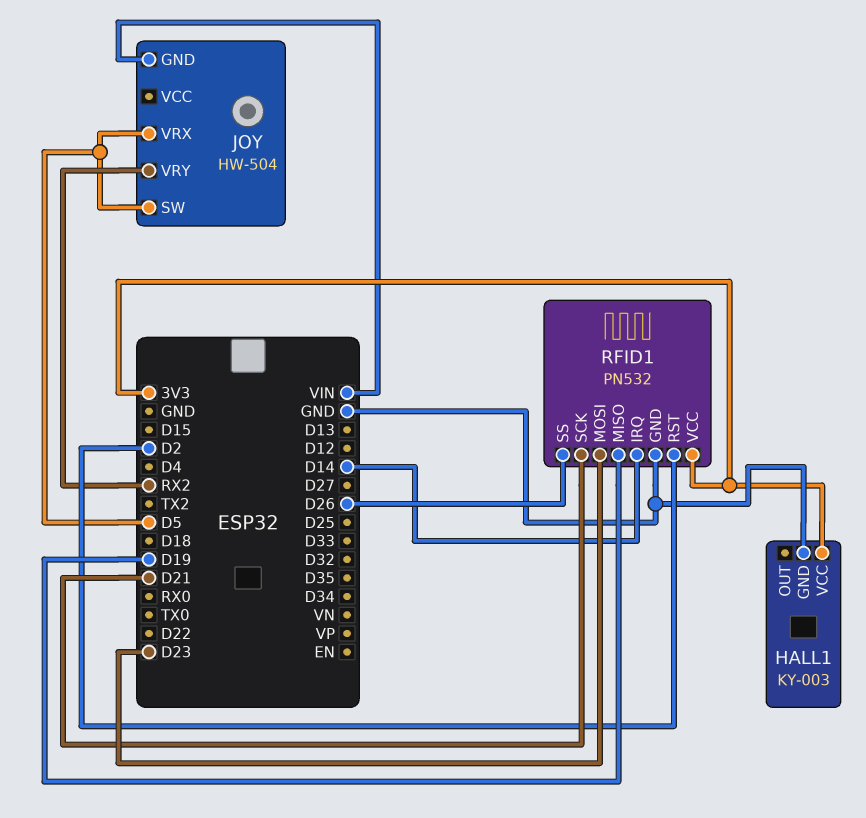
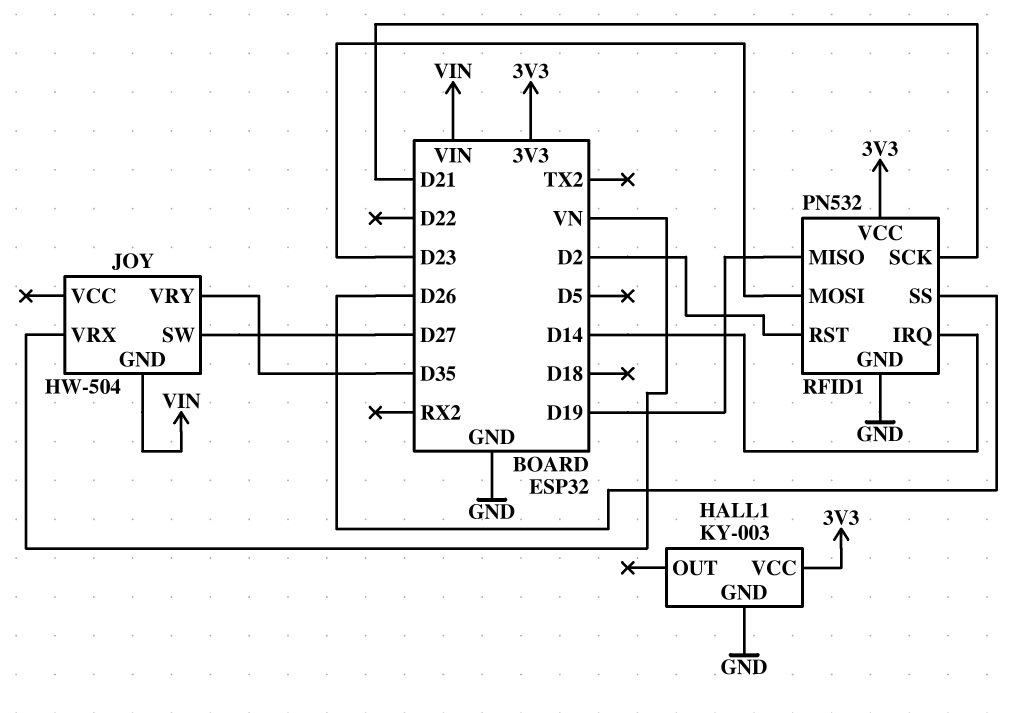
JOY pin SW: D5 -> D27
JOY pin VRX: D5 -> VN
JOY pin VRY: RX2 -> D35

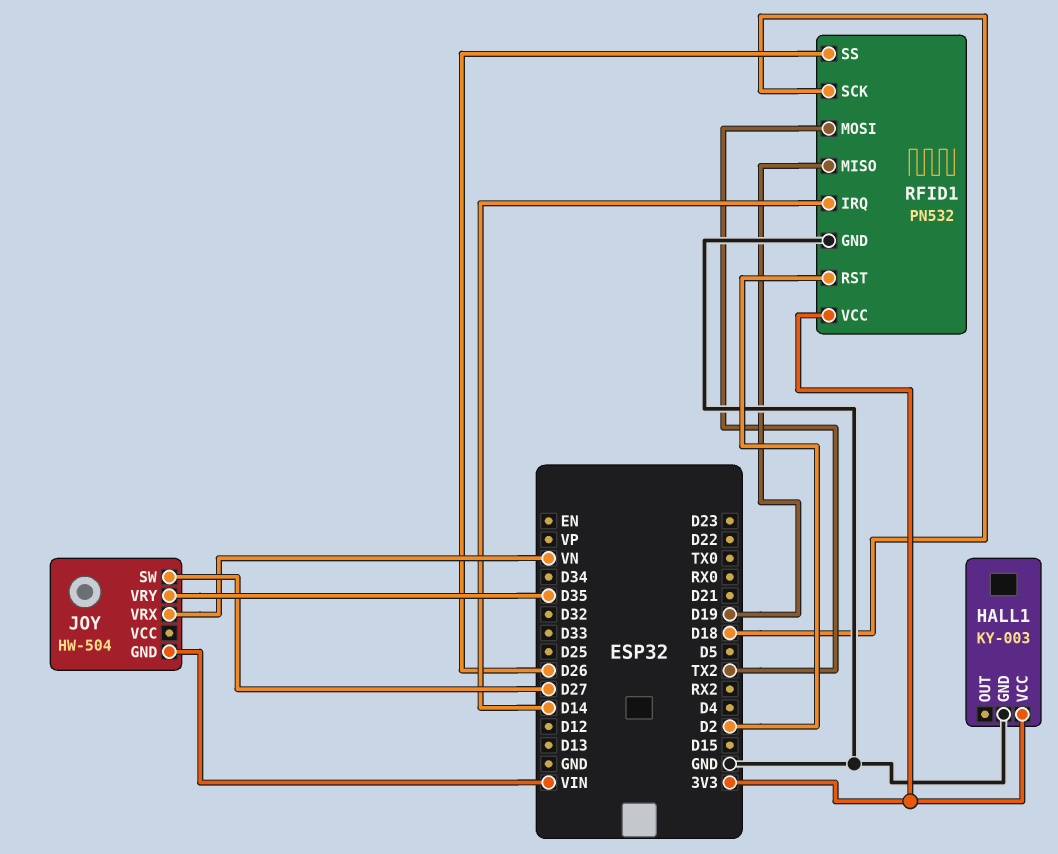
RFID1 pin MOSI: D23 -> TX2
RFID1 pin SCK: D21 -> D18

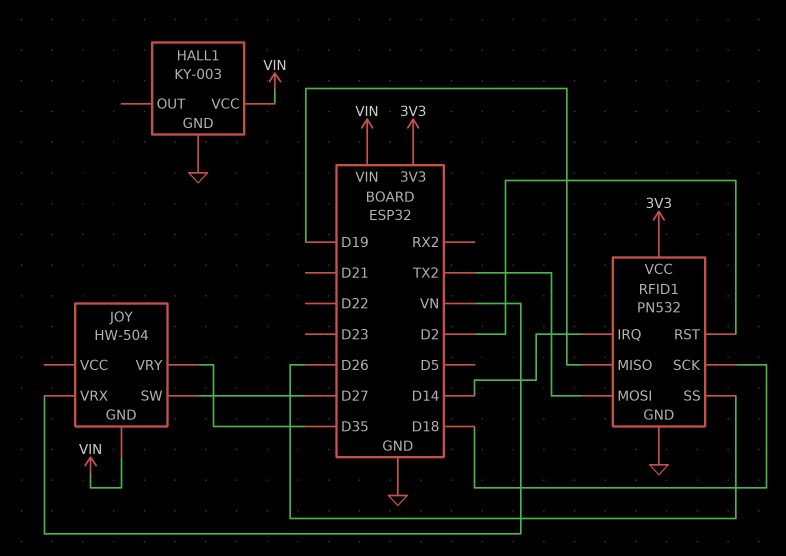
HALL1 pin VCC: 3V3 -> VIN

